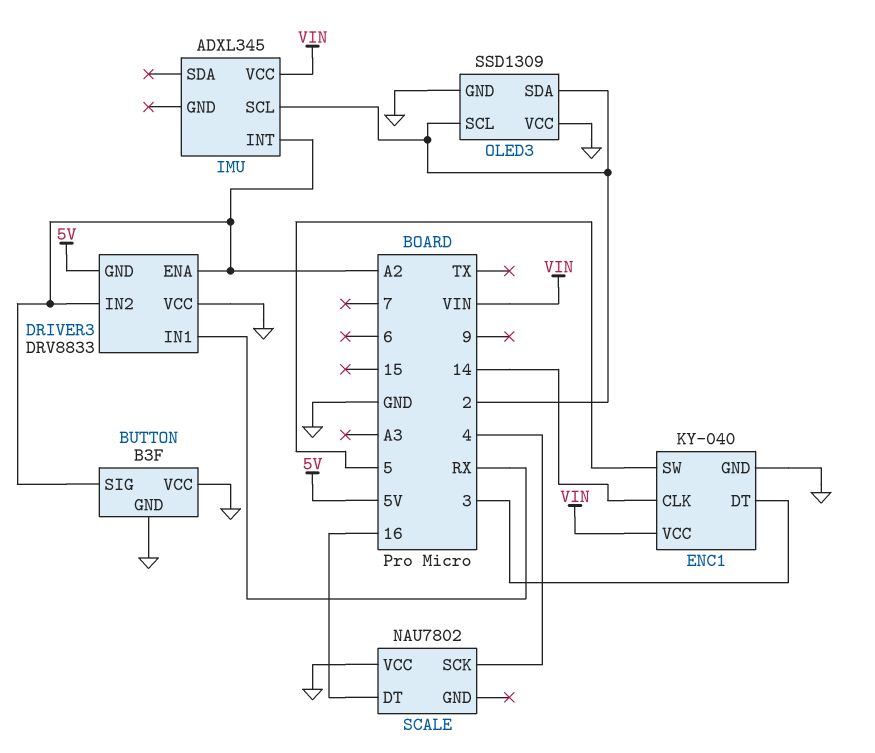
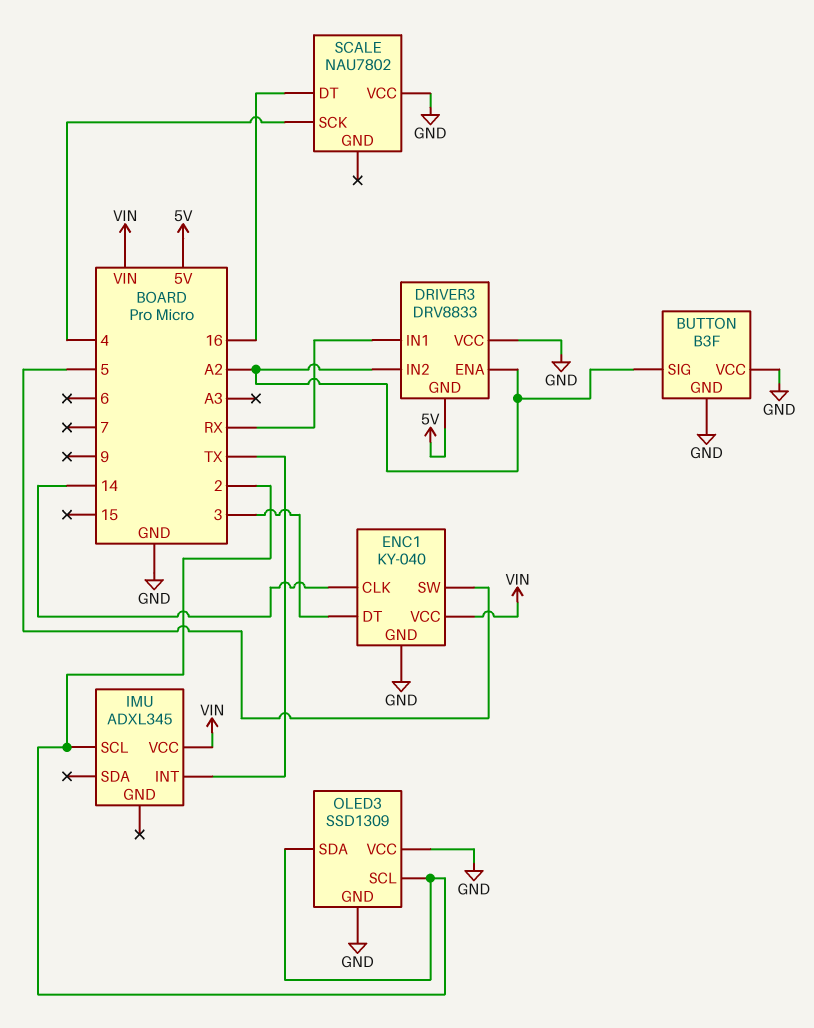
IMU pin INT: A2 -> TX

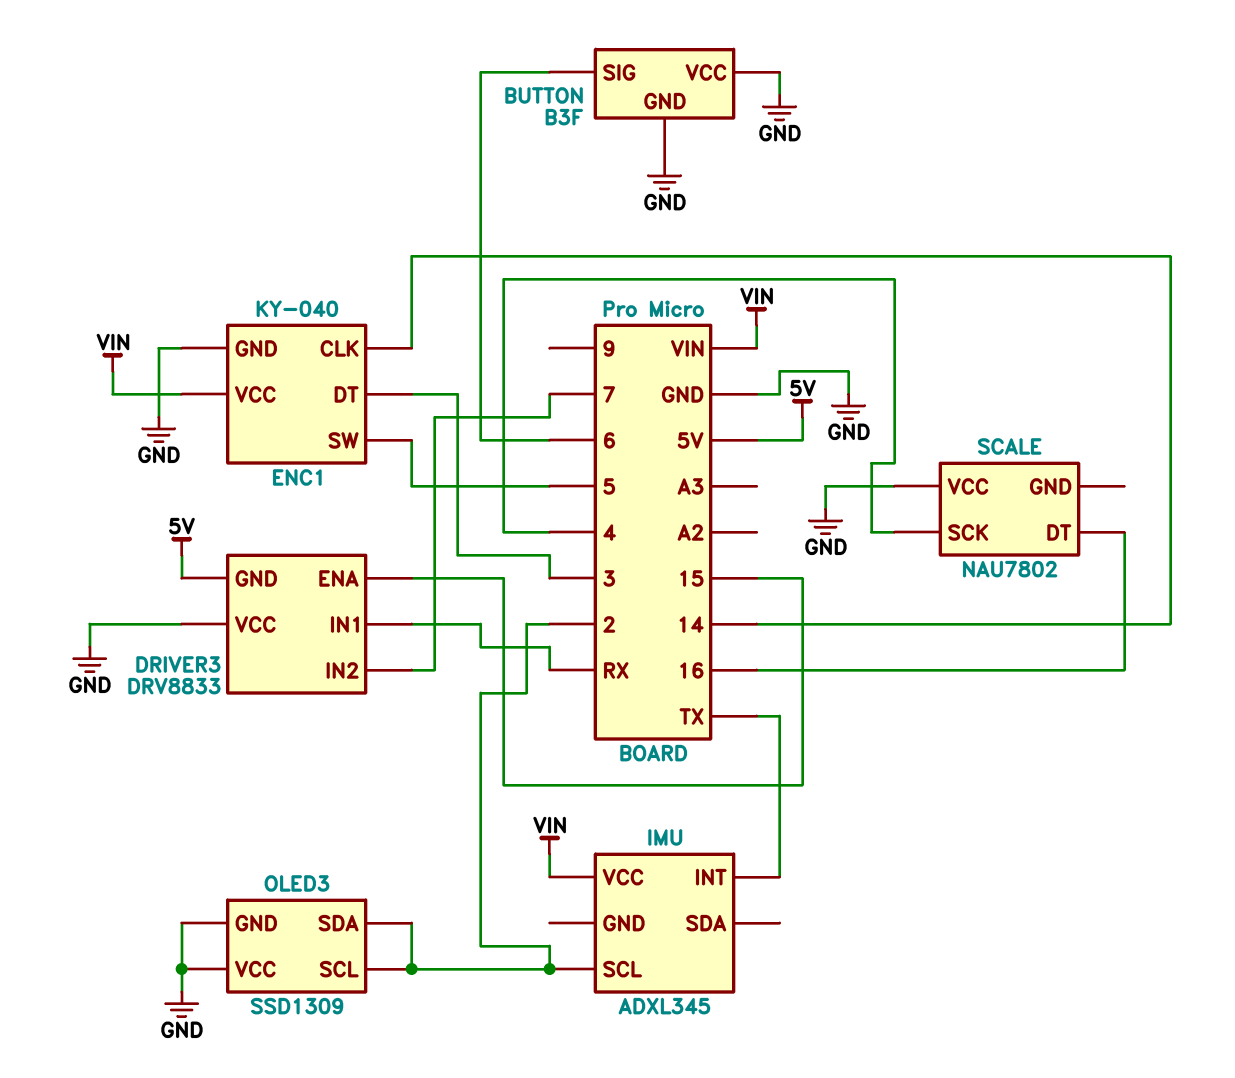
BUTTON pin SIG: A2 -> 6
DRIVER3 pin ENA: A2 -> 15
DRIVER3 pin IN2: A2 -> 7

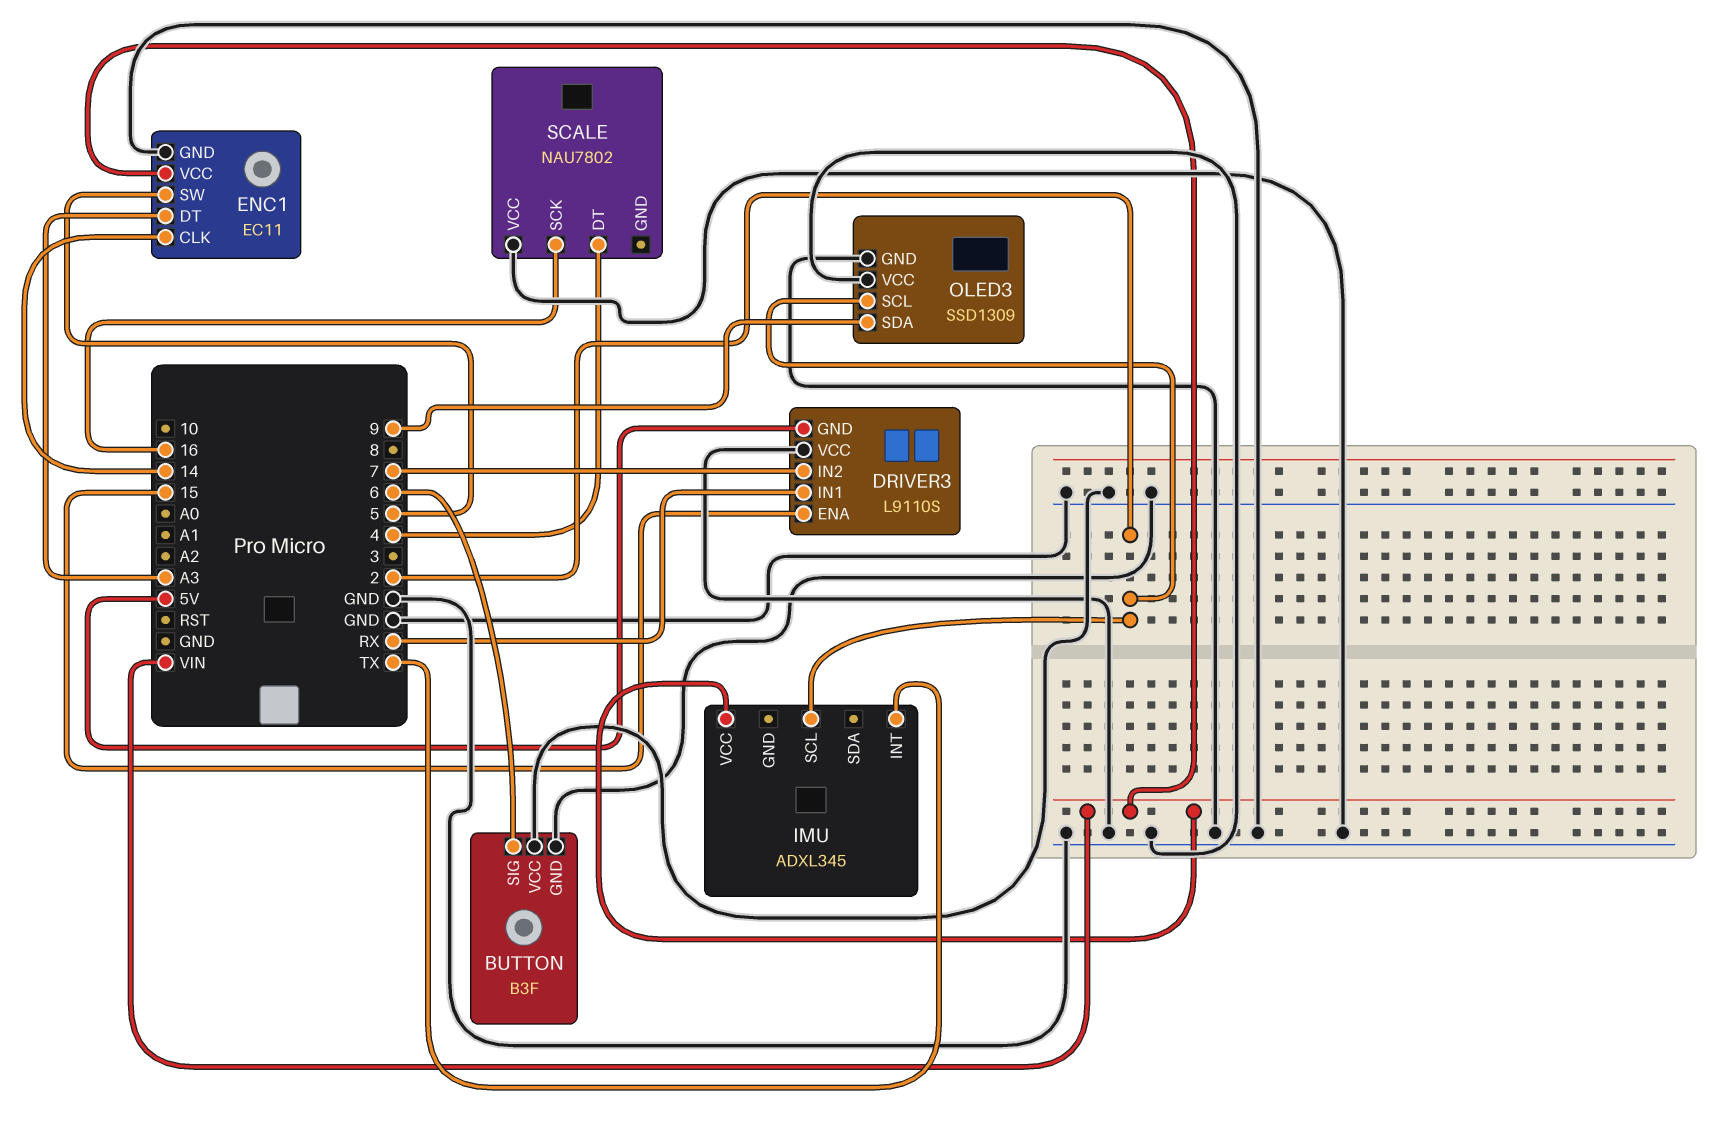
DRIVER3: DRV8833 -> L9110S
ENC1: KY-040 -> EC11
ENC1 pin DT: 3 -> A3
OLED3 pin SDA: 2 -> 9
SCALE pin DT: 16 -> 4
SCALE pin SCK: 4 -> 16

